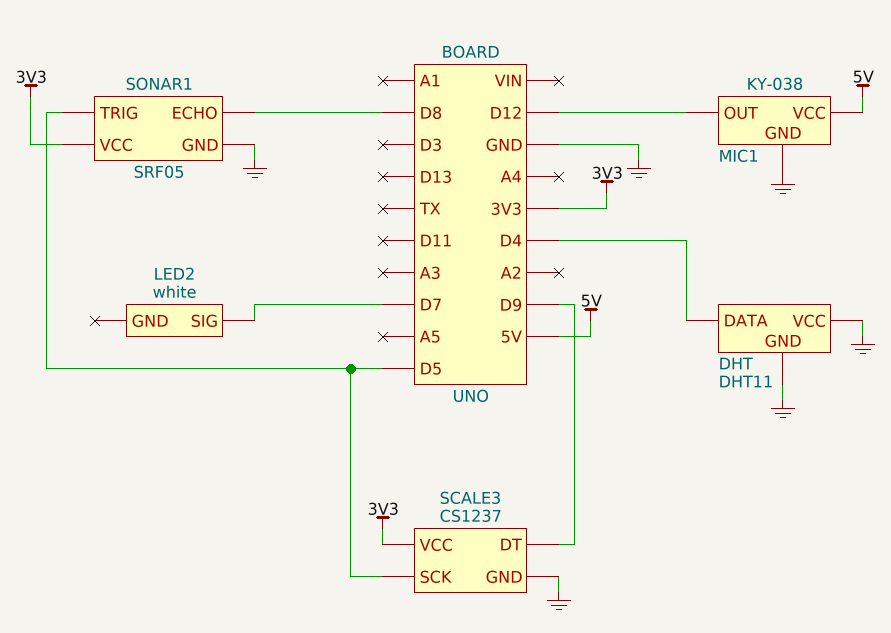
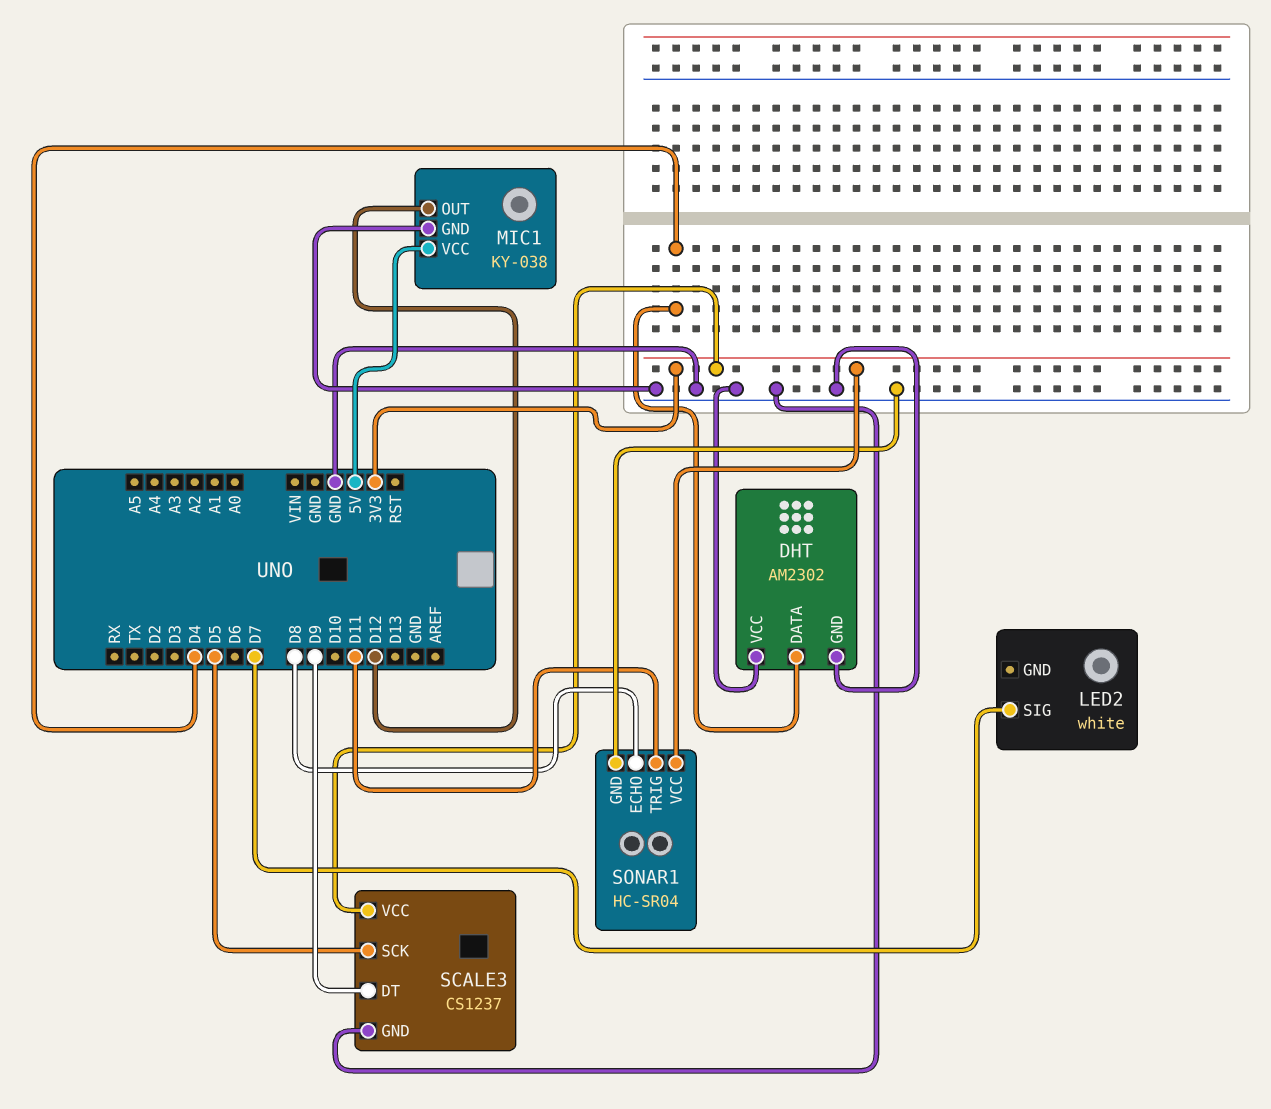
DHT: DHT11 -> AM2302
SONAR1: SRF05 -> HC-SR04
SONAR1 pin TRIG: D5 -> D11

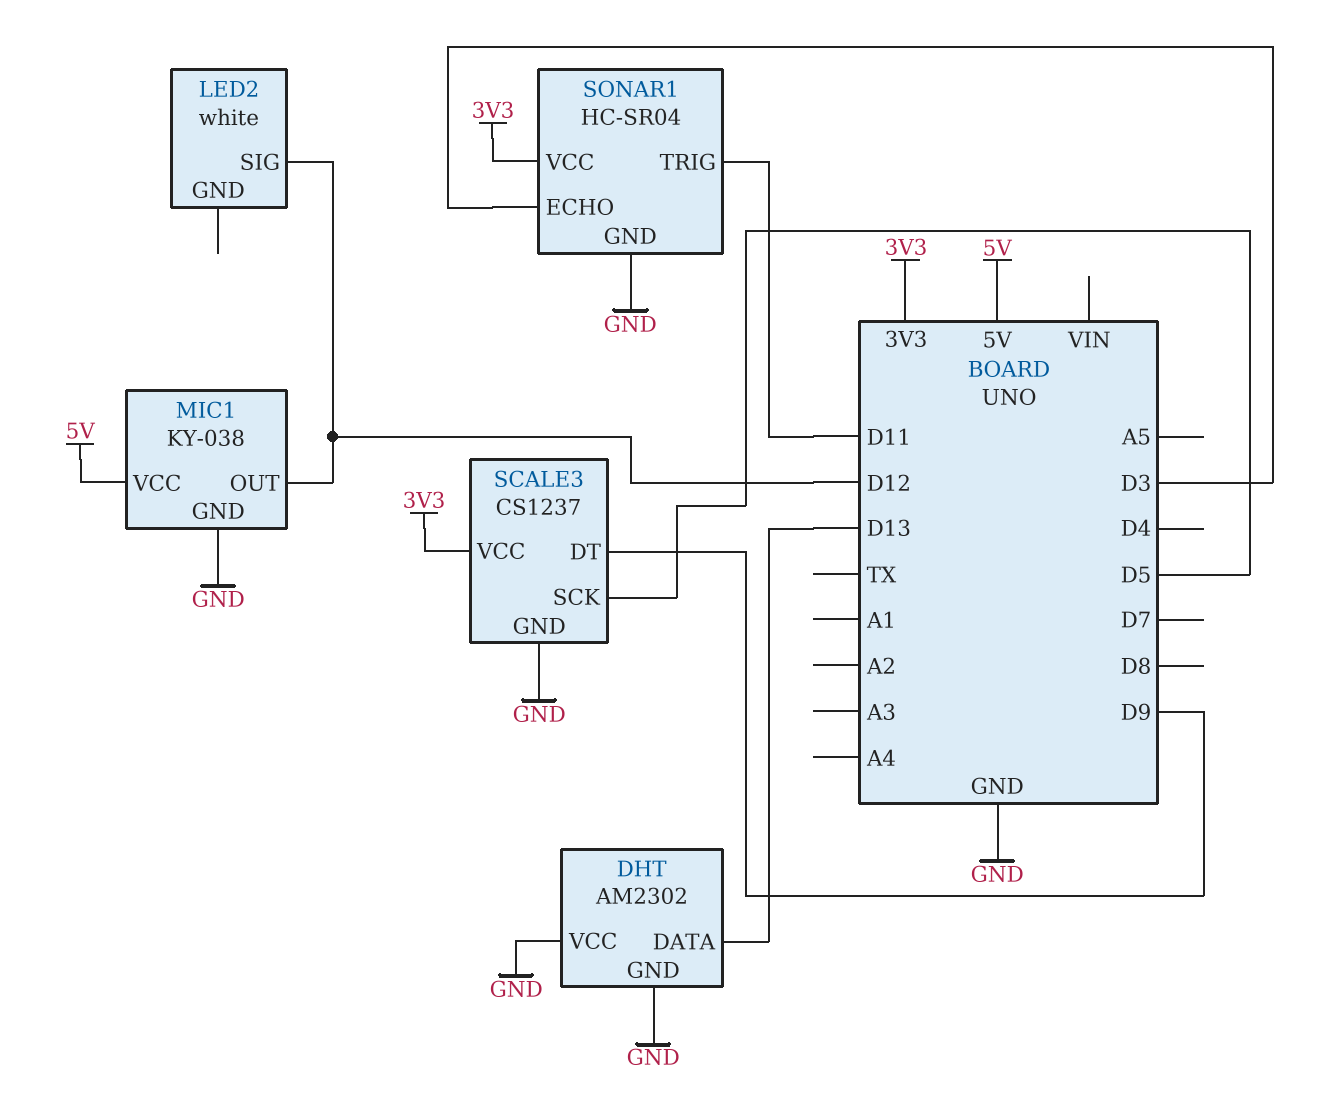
DHT pin DATA: D4 -> D13
LED2 pin SIG: D7 -> D12
SONAR1 pin ECHO: D8 -> D3

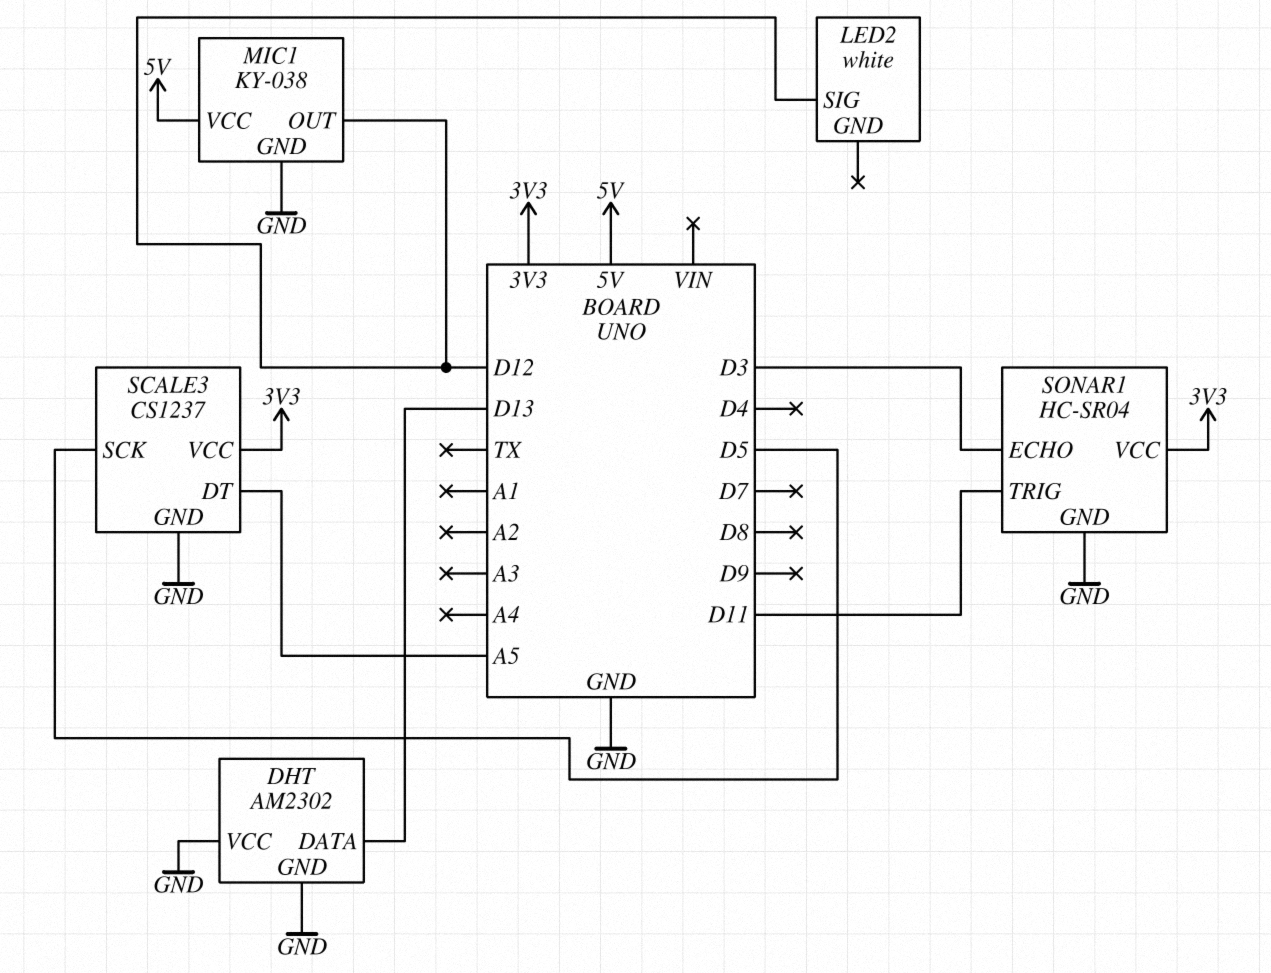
SCALE3 pin DT: D9 -> A5

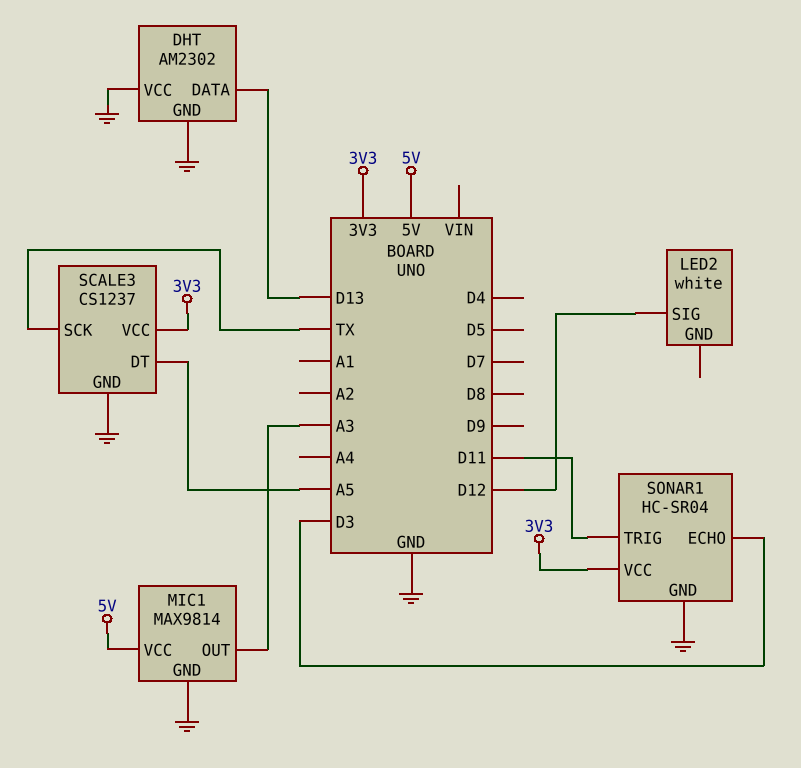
MIC1: KY-038 -> MAX9814
MIC1 pin OUT: D12 -> A3
SCALE3 pin SCK: D5 -> TX

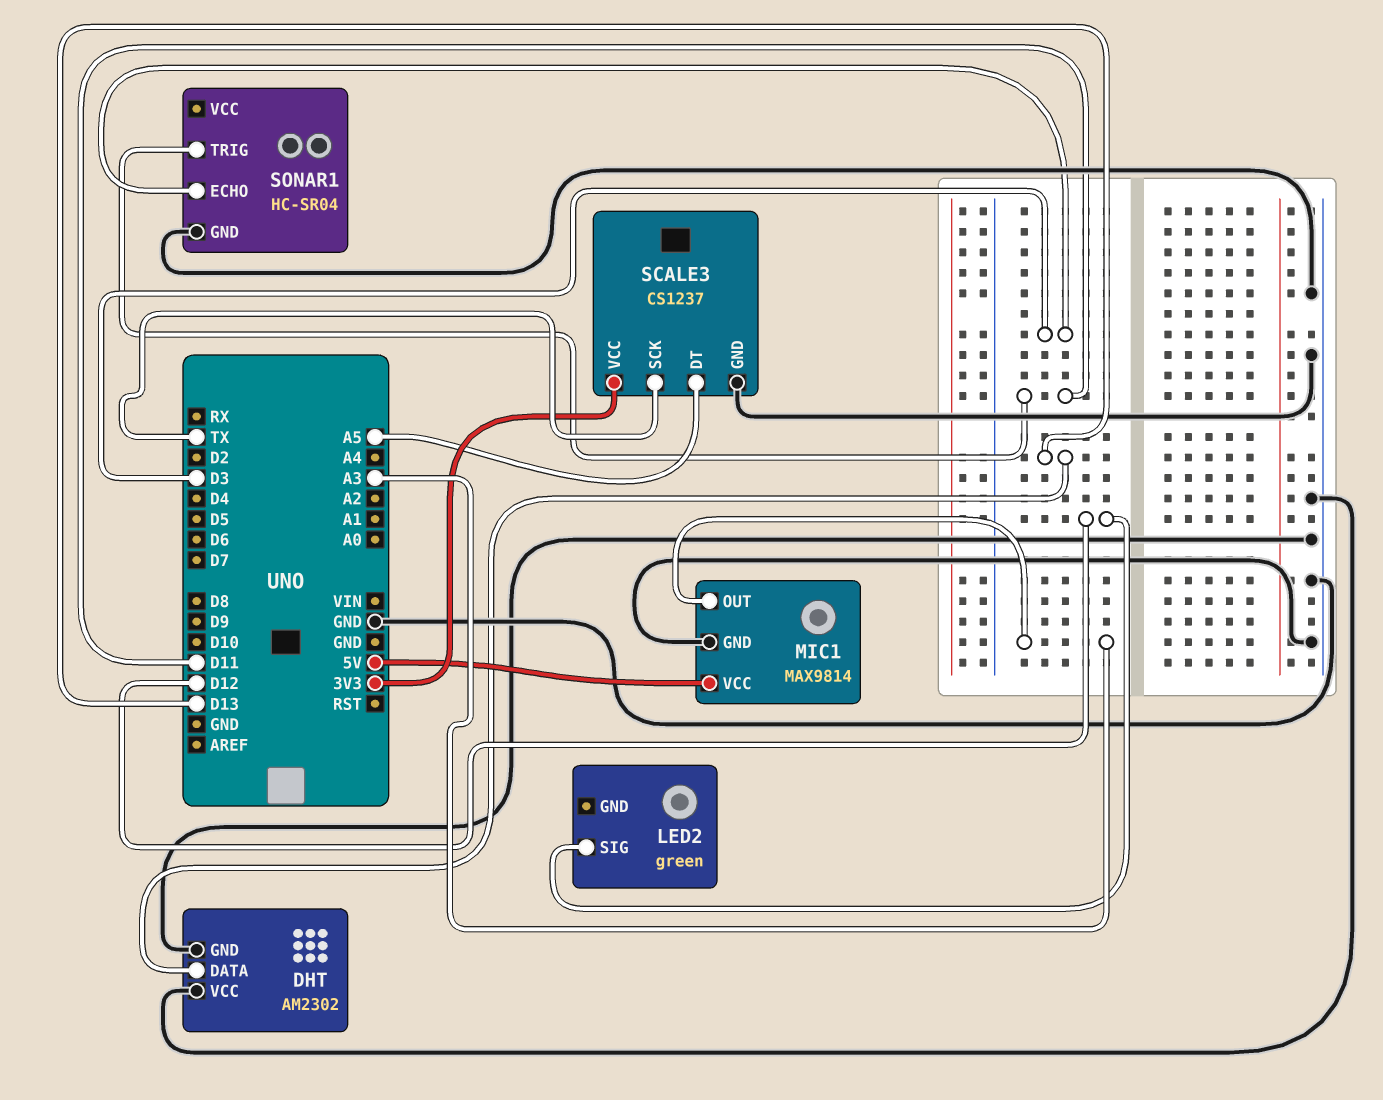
LED2: white -> green
SONAR1 pin VCC: 3V3 -> none

